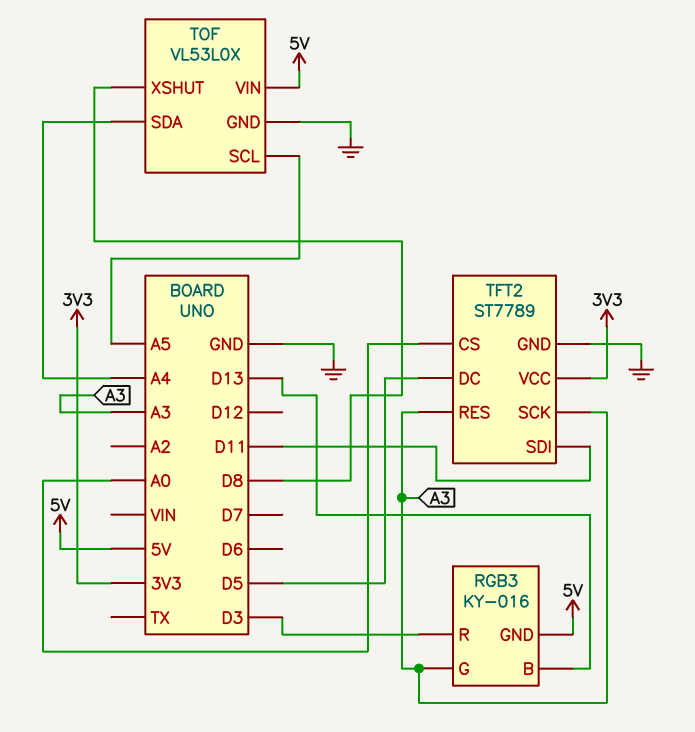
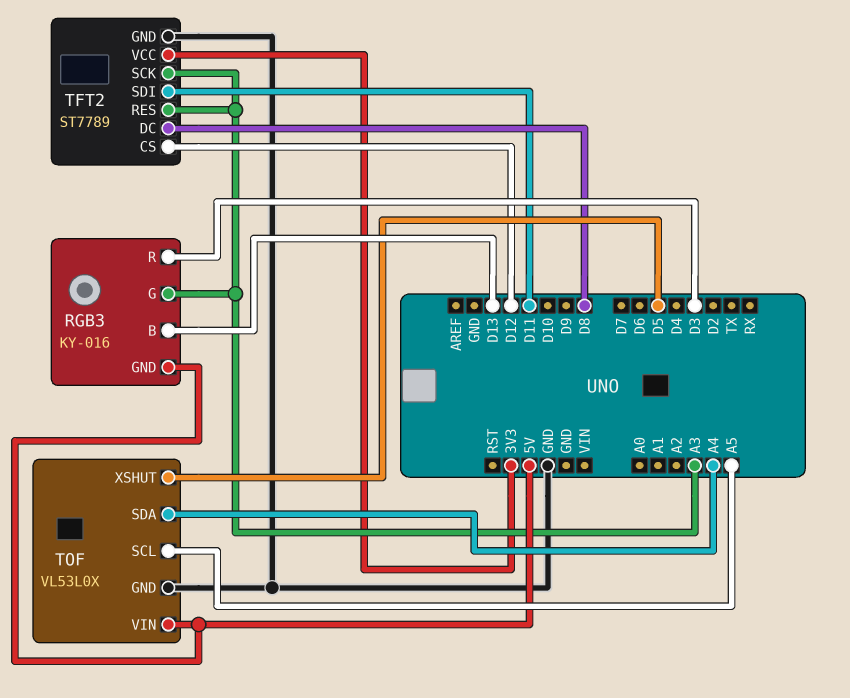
TFT2 pin CS: A0 -> D12
TFT2 pin DC: D5 -> D8
TOF pin XSHUT: D8 -> D5

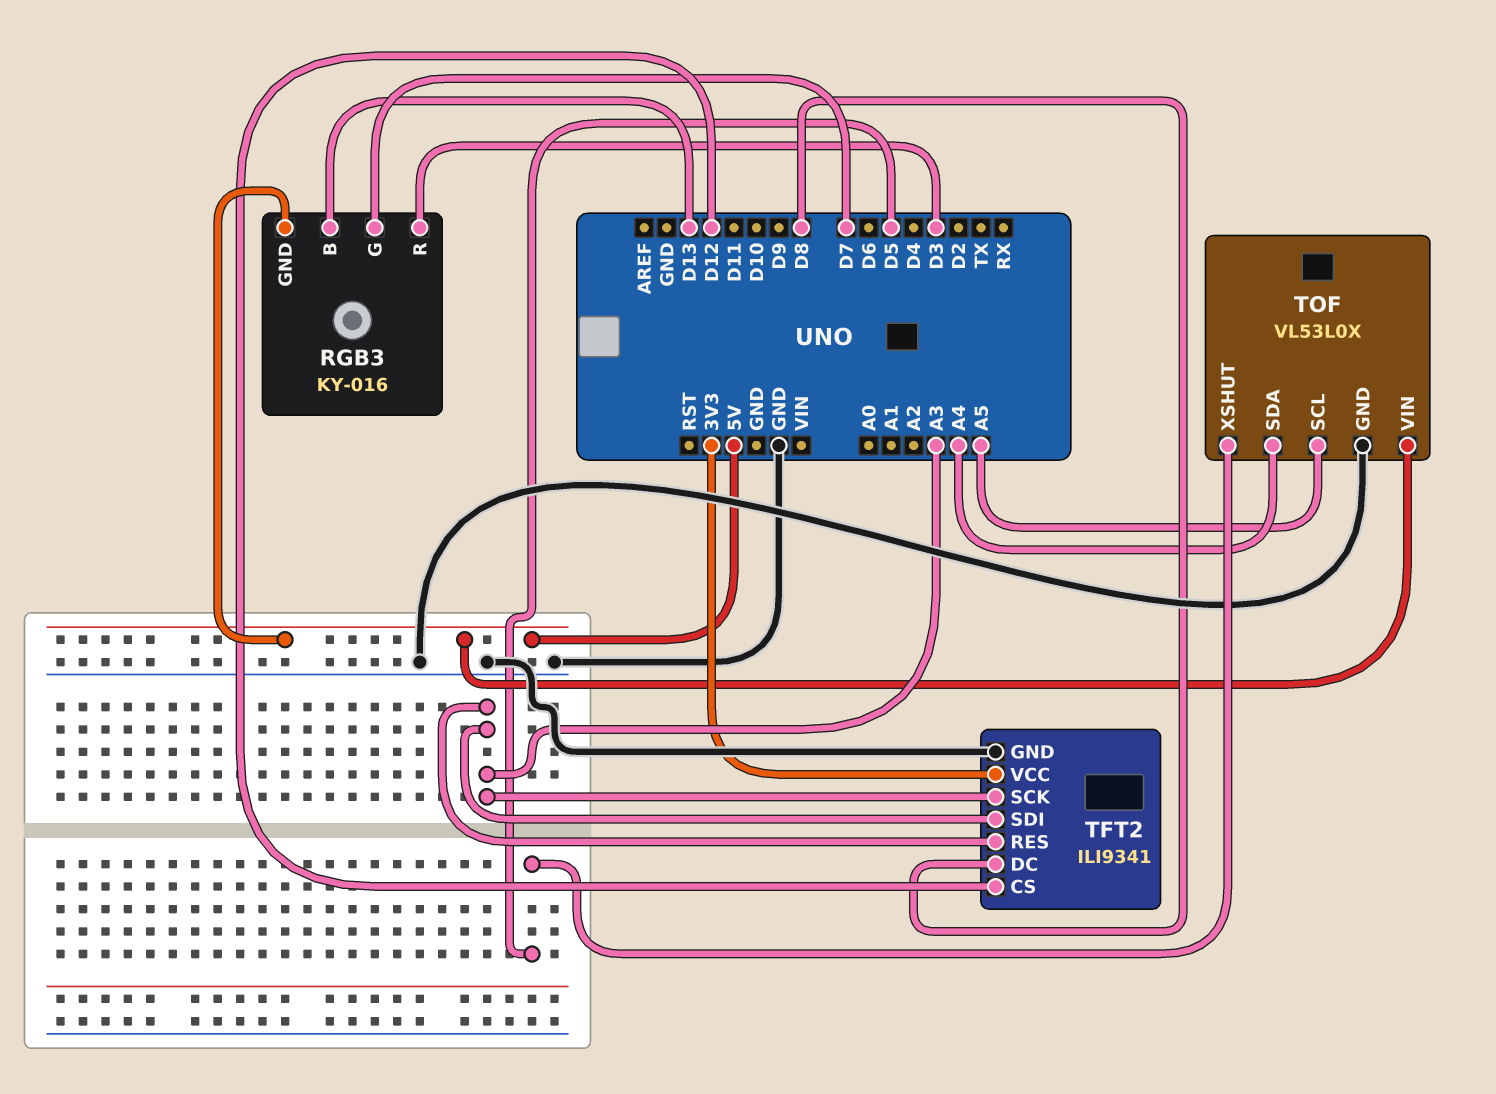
RGB3 pin G: A3 -> D7
TFT2: ST7789 -> ILI9341
TFT2 pin SDI: D11 -> A3

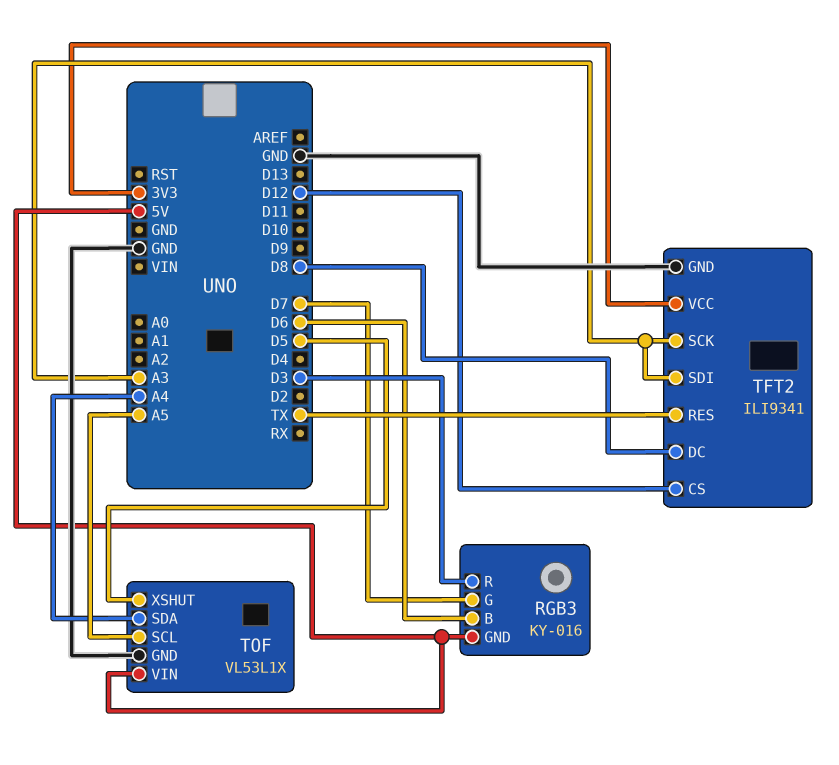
RGB3 pin B: D13 -> D6
TFT2 pin RES: A3 -> TX
TOF: VL53L0X -> VL53L1X

